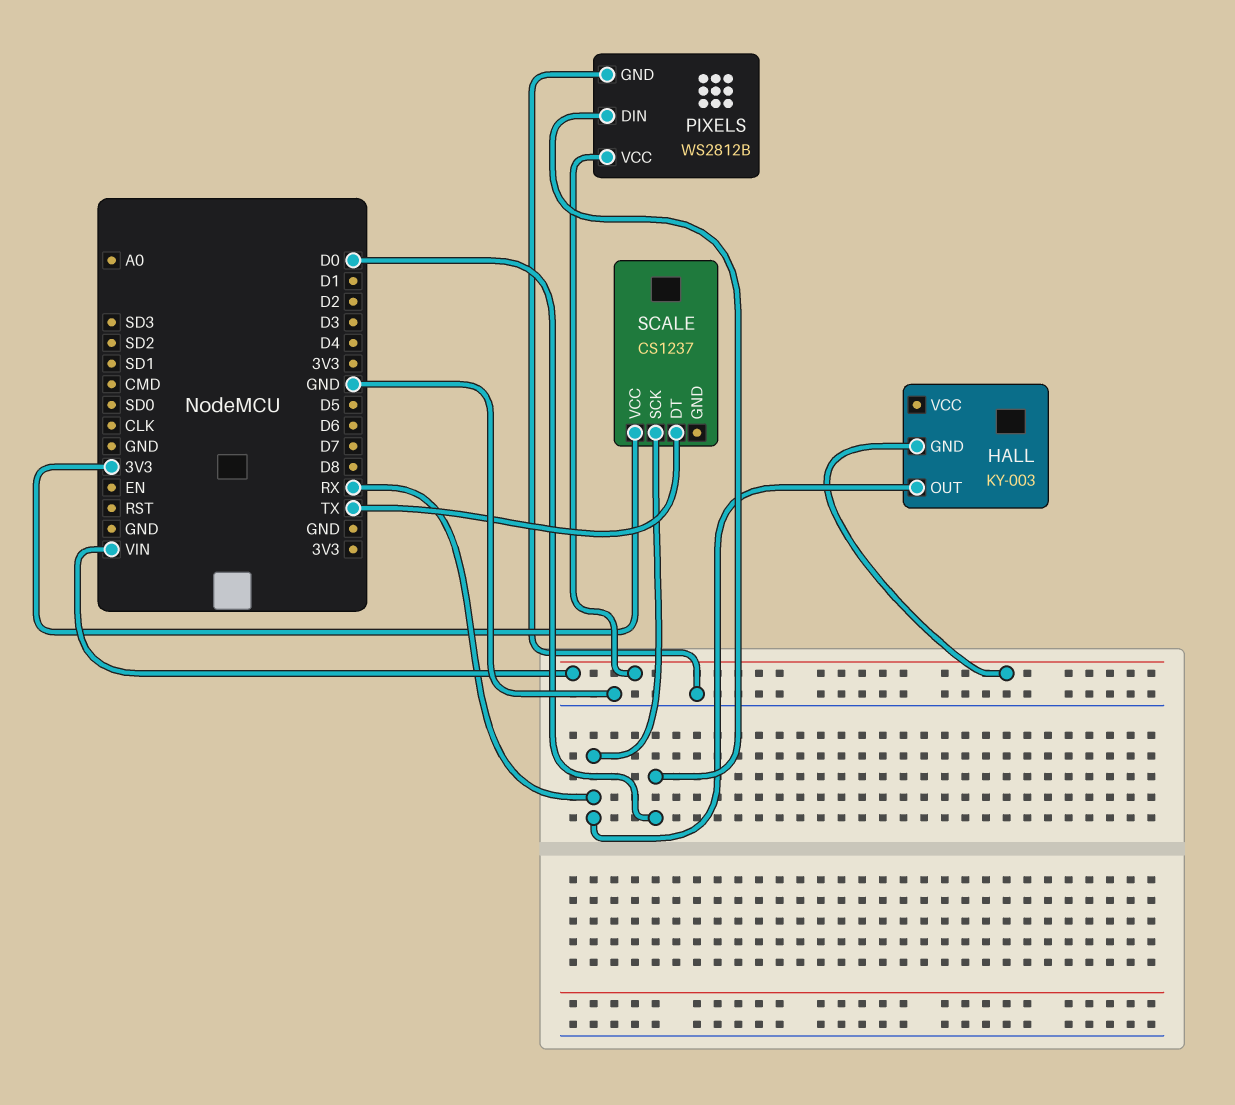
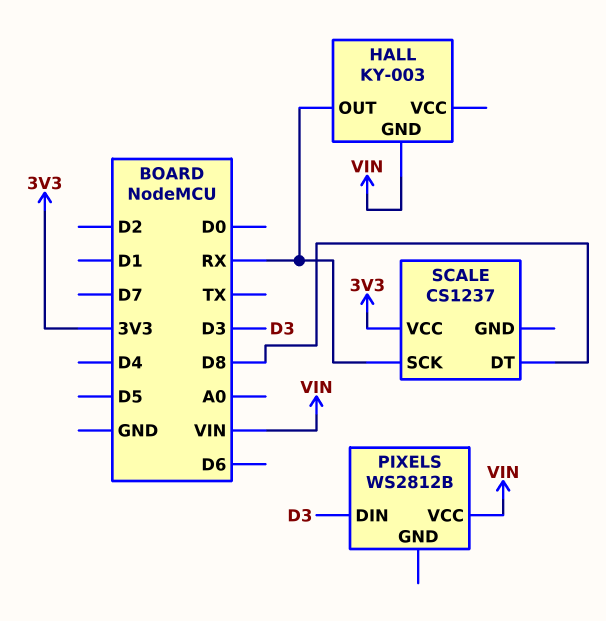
PIXELS pin DIN: D0 -> D3
PIXELS pin GND: GND -> none
SCALE pin DT: TX -> D8

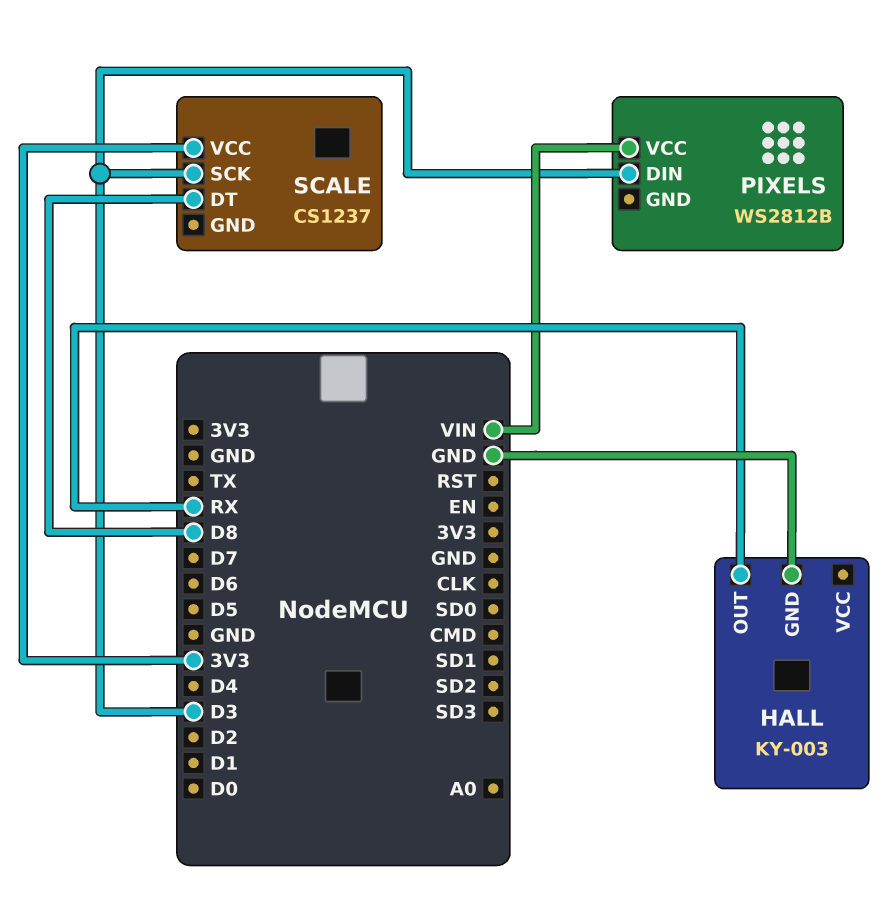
HALL pin GND: VIN -> GND
SCALE pin SCK: RX -> D3

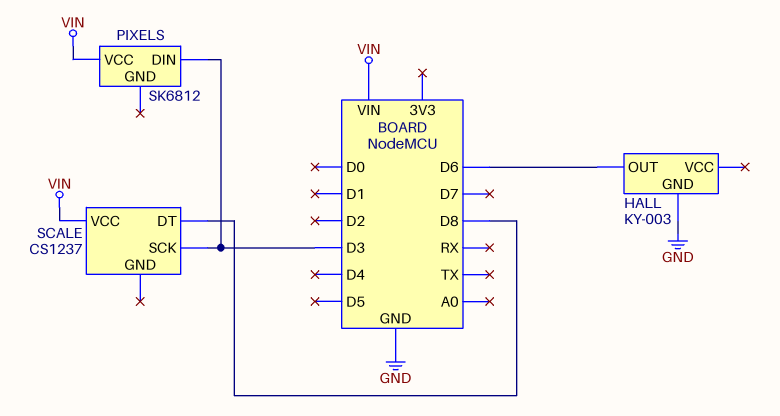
HALL pin OUT: RX -> D6
PIXELS: WS2812B -> SK6812
SCALE pin VCC: 3V3 -> VIN

